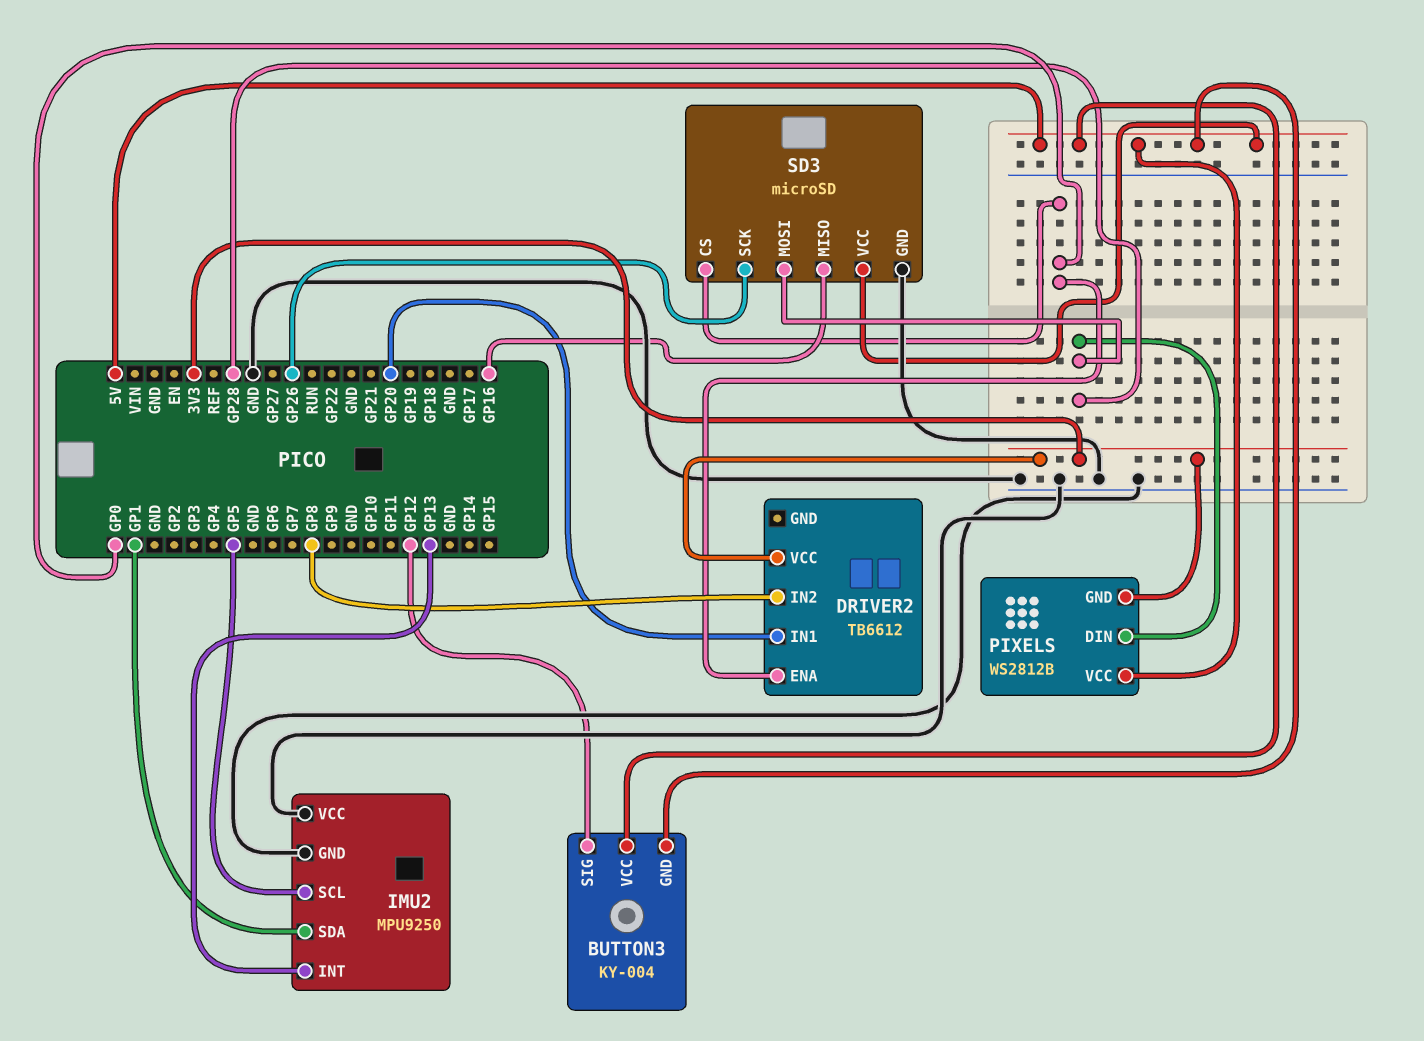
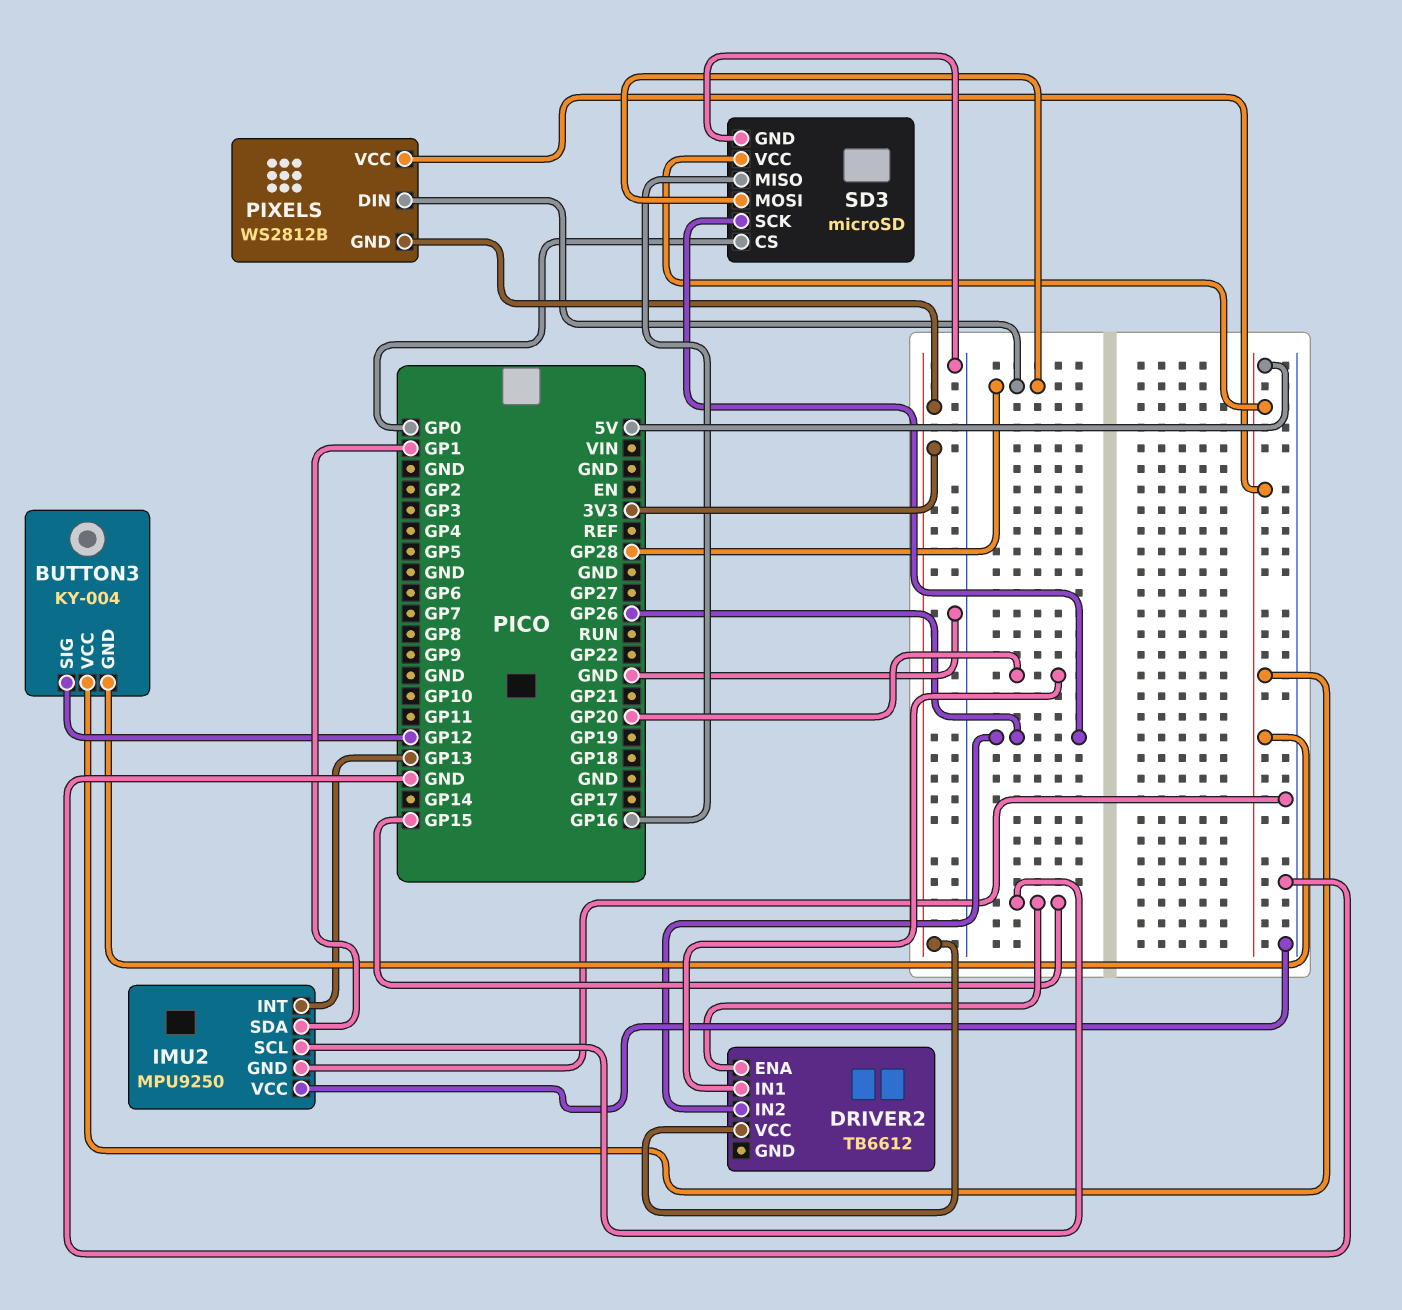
DRIVER2 pin ENA: GP0 -> GP15
DRIVER2 pin IN2: GP8 -> GP26
IMU2 pin SCL: GP5 -> GP15

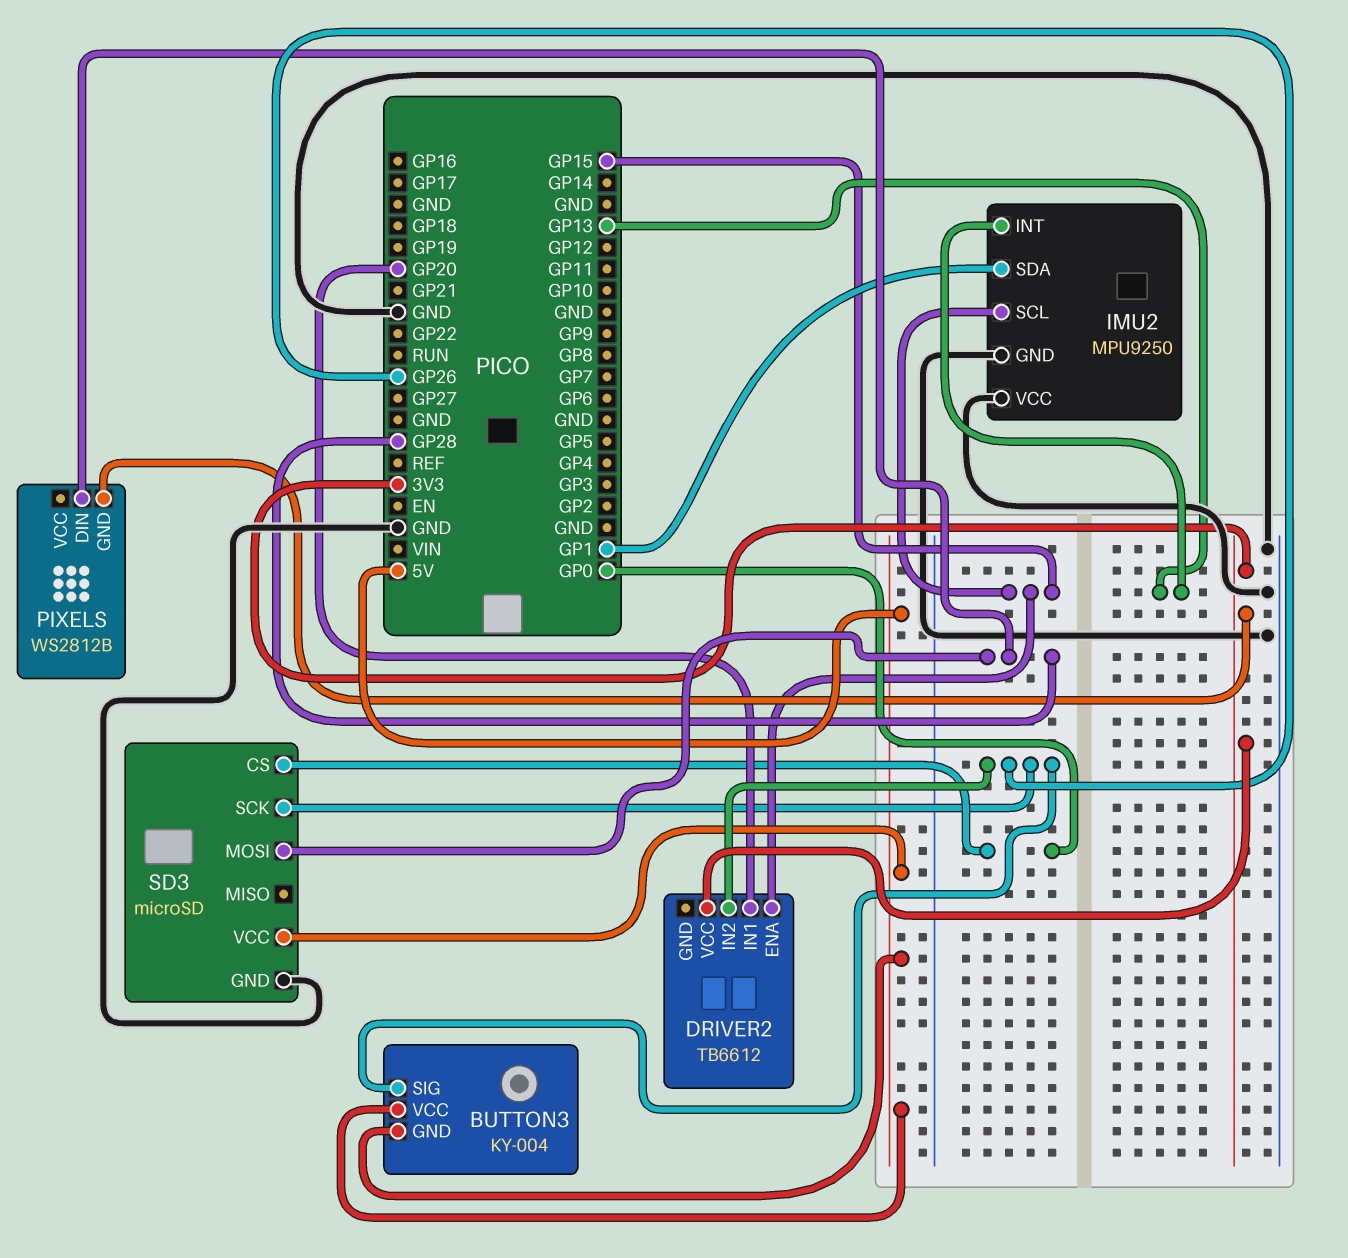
BUTTON3 pin SIG: GP12 -> GP26
PIXELS pin VCC: 5V -> none
SD3 pin MISO: GP16 -> none

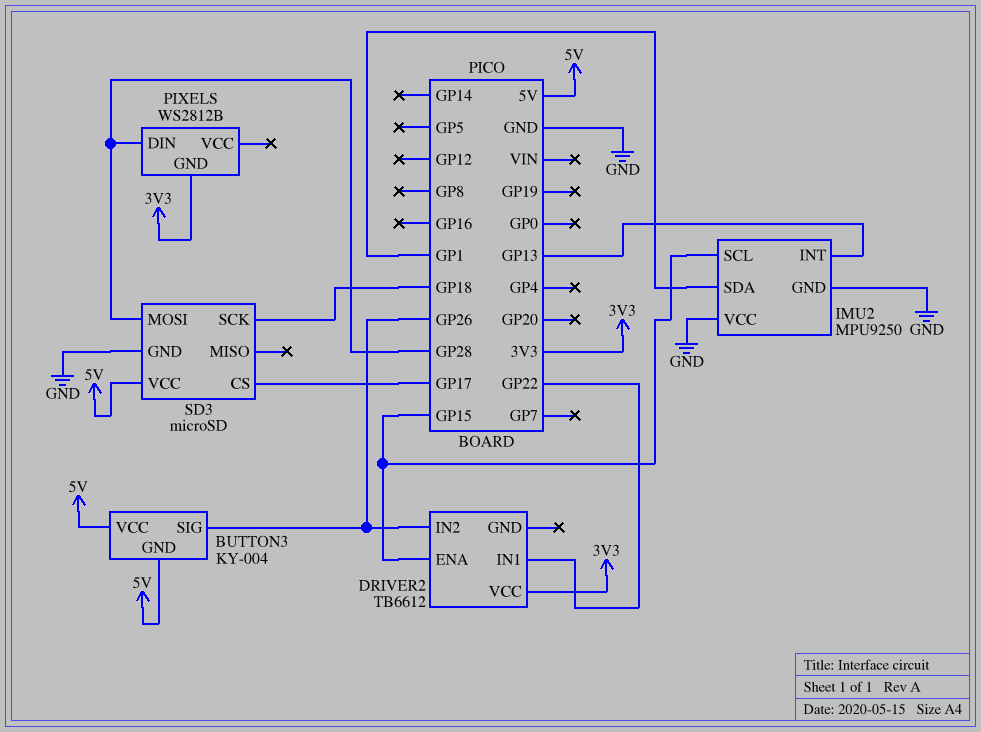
DRIVER2 pin IN1: GP20 -> GP22
SD3 pin CS: GP0 -> GP17
SD3 pin SCK: GP26 -> GP18

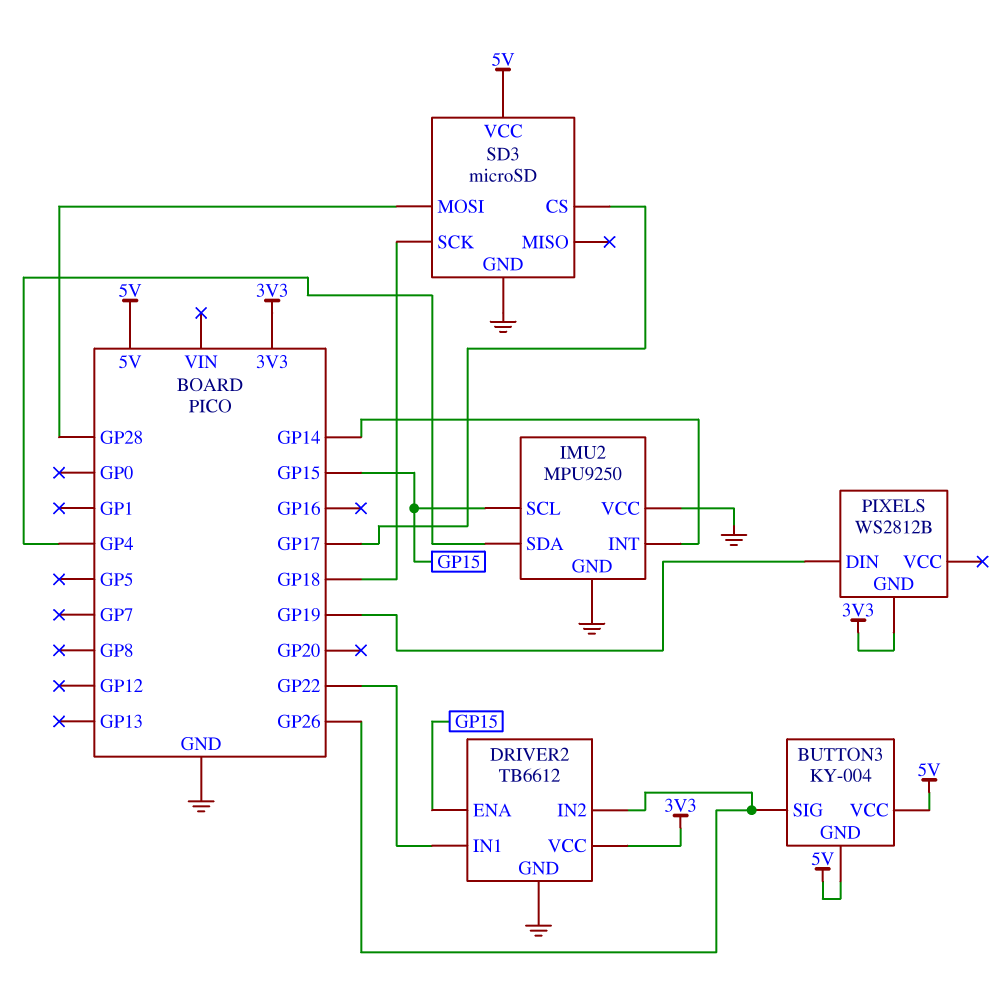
DRIVER2 pin GND: none -> GND
IMU2 pin INT: GP13 -> GP14
IMU2 pin SDA: GP1 -> GP4
PIXELS pin DIN: GP28 -> GP19

